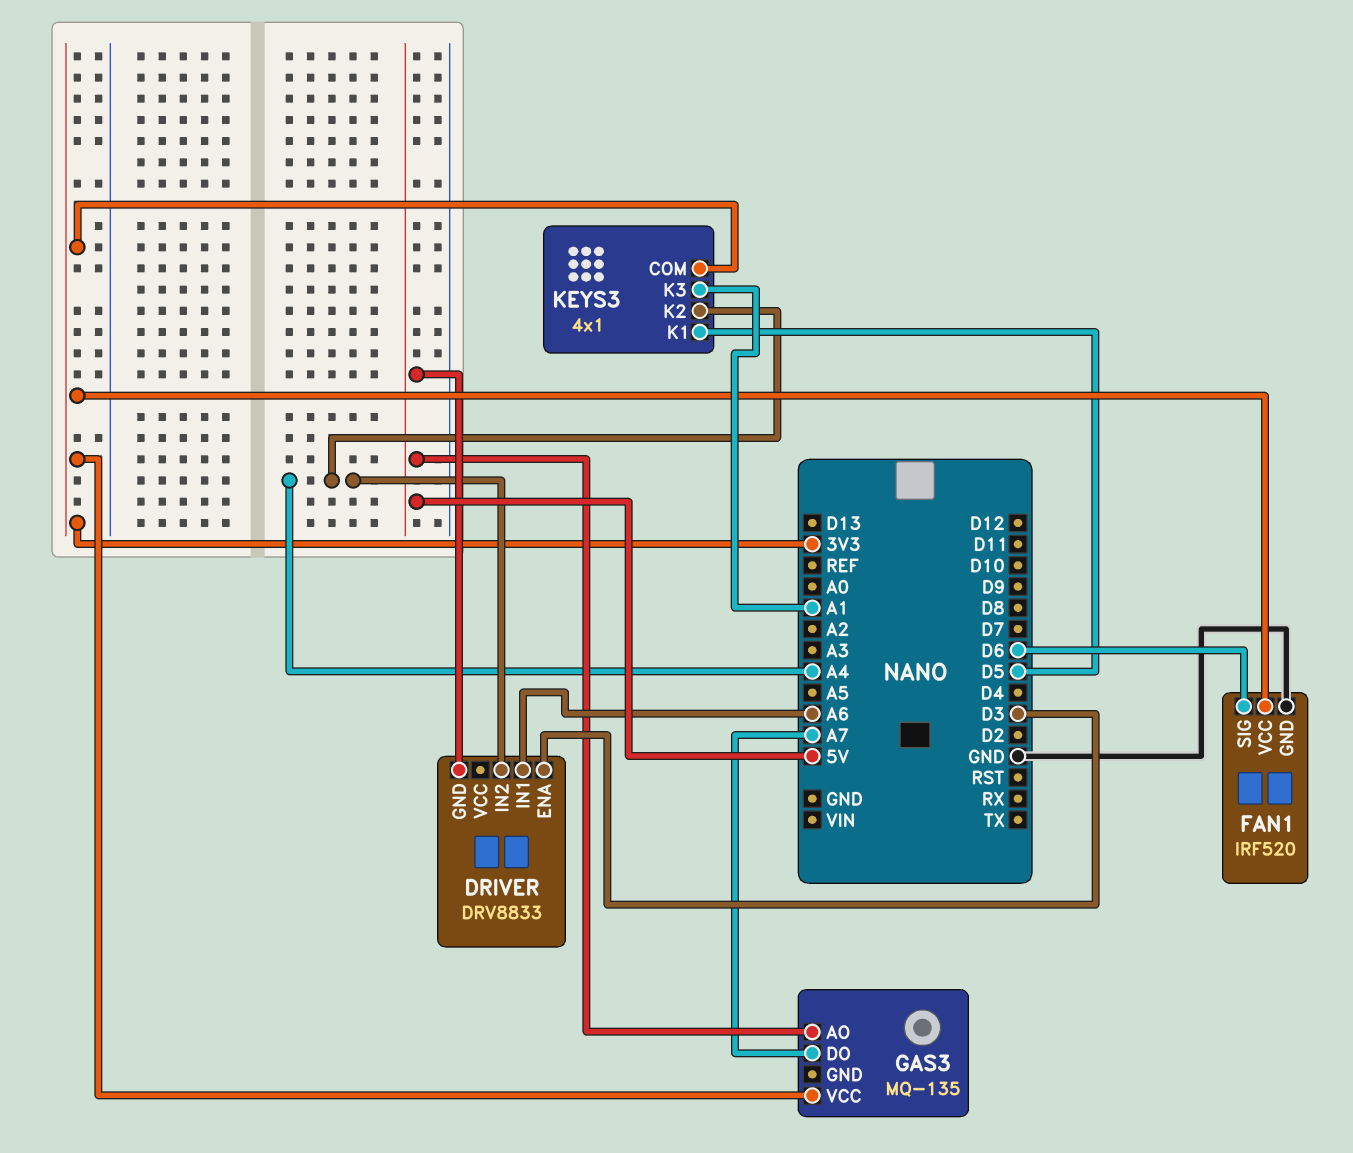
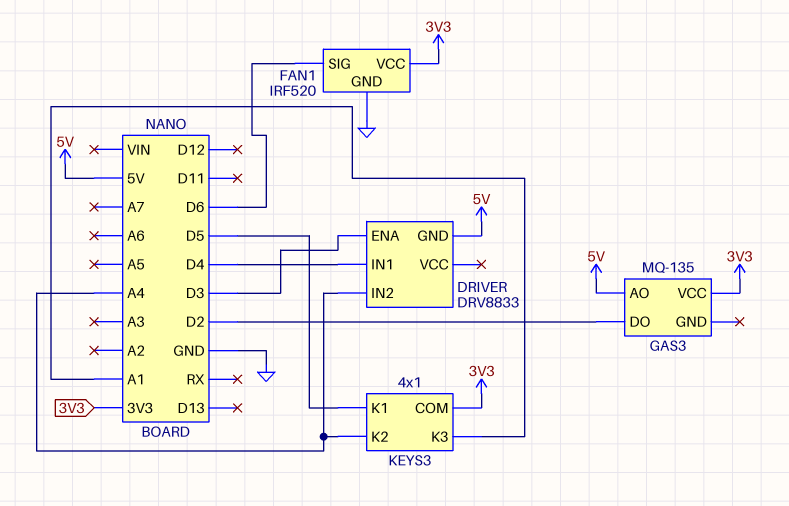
DRIVER pin IN1: A6 -> D4
GAS3 pin DO: A7 -> D2

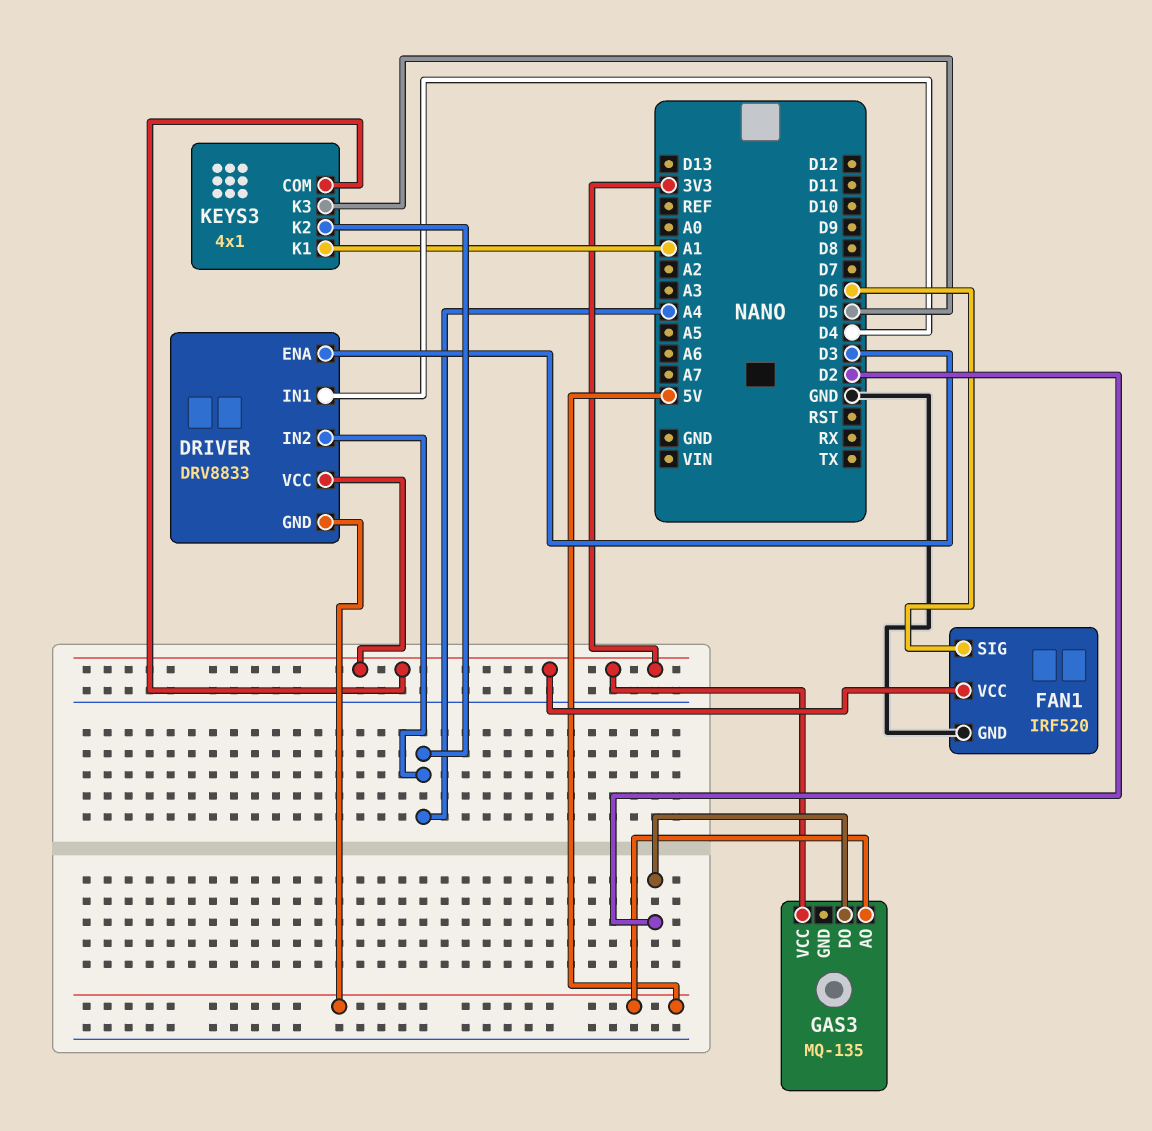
DRIVER pin VCC: none -> 3V3
KEYS3 pin K1: D5 -> A1
KEYS3 pin K3: A1 -> D5

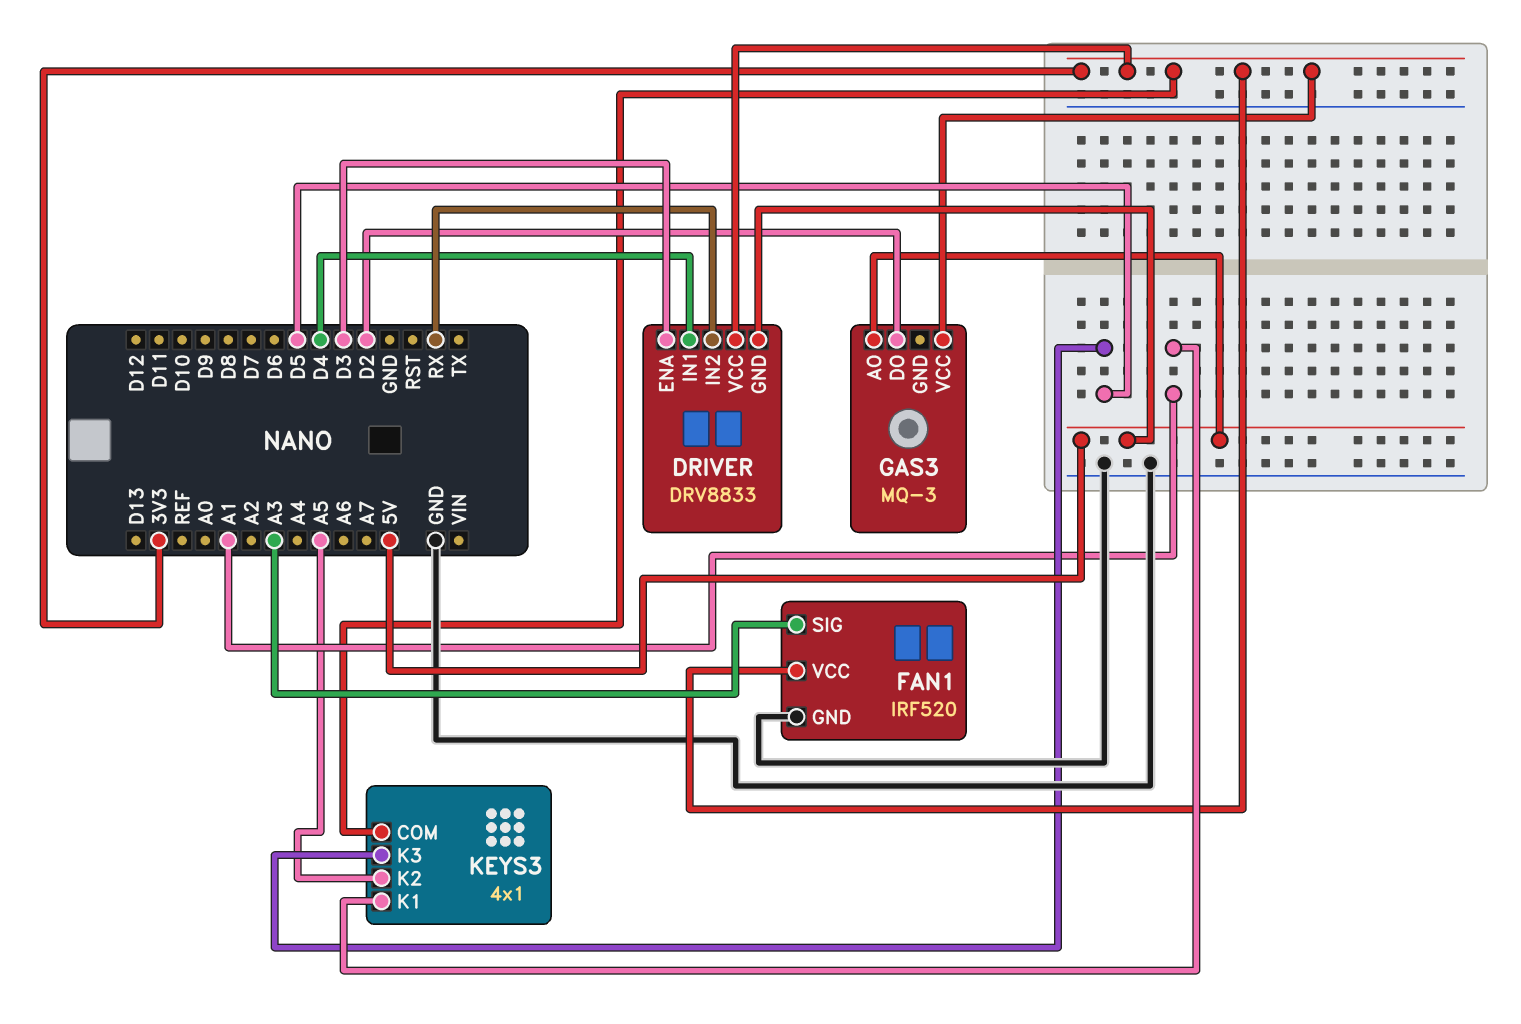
DRIVER pin IN2: A4 -> RX
FAN1 pin SIG: D6 -> A3
GAS3: MQ-135 -> MQ-3
KEYS3 pin K2: A4 -> A5

